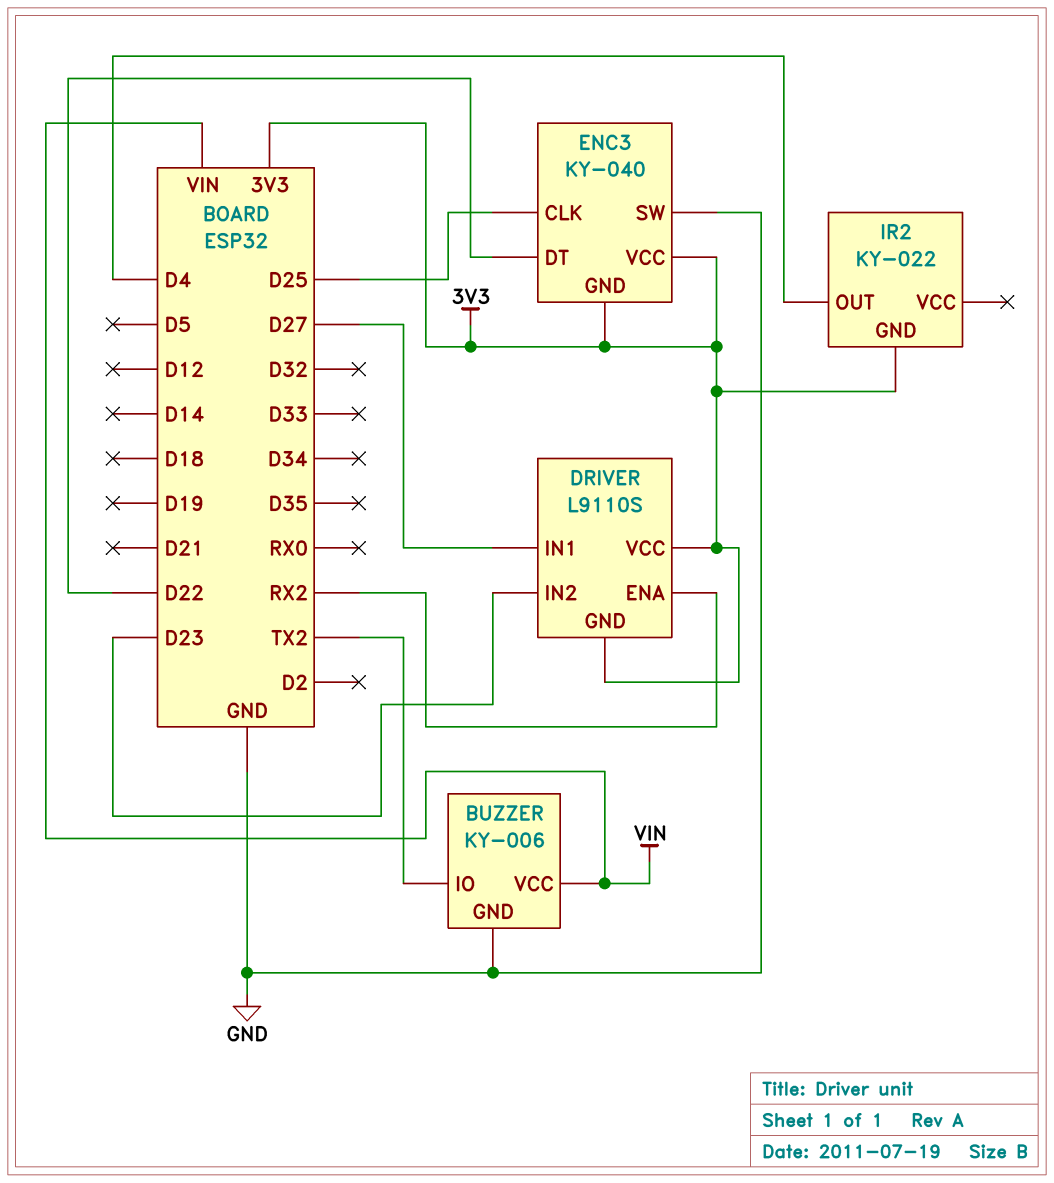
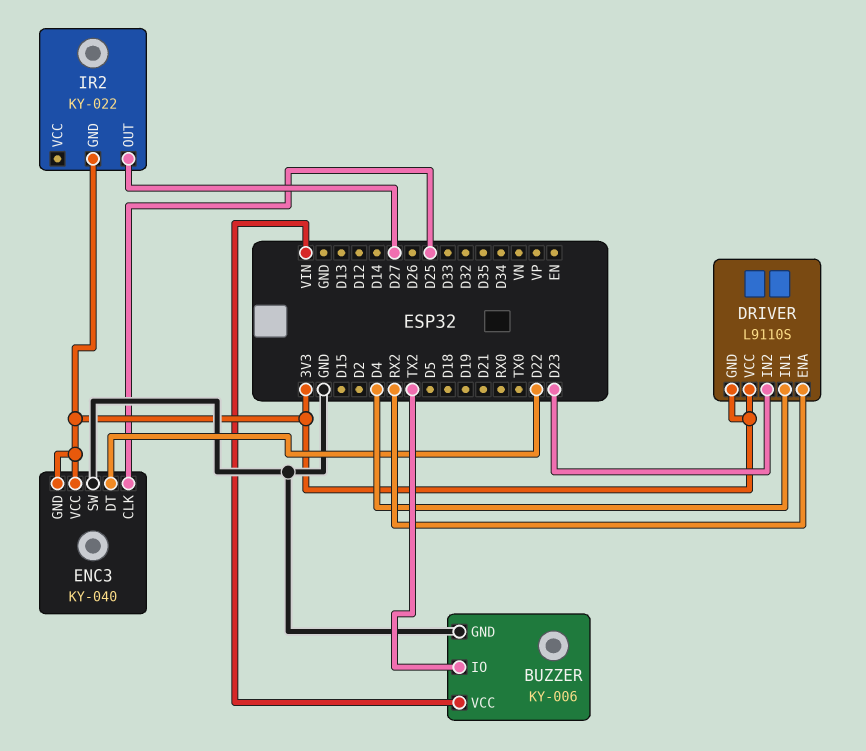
DRIVER pin IN1: D27 -> D4
IR2 pin OUT: D4 -> D27

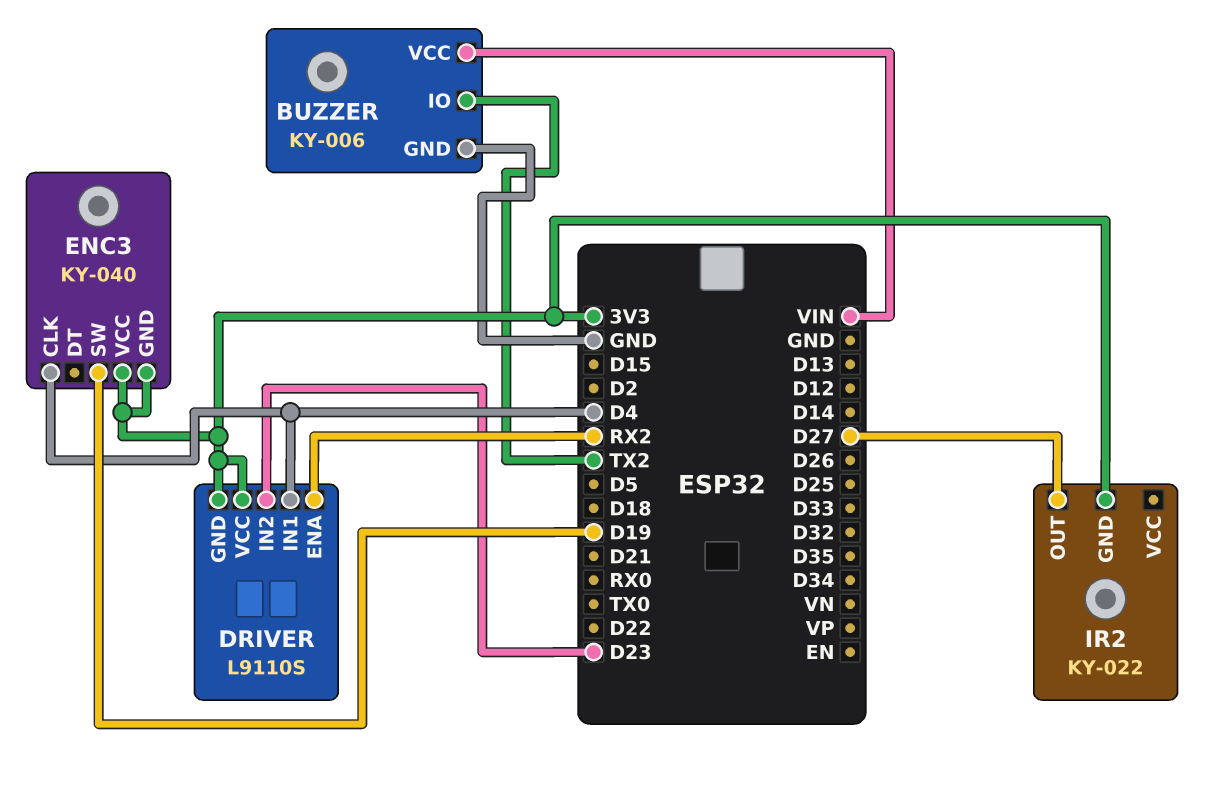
ENC3 pin CLK: D25 -> D4
ENC3 pin DT: D22 -> none
ENC3 pin SW: GND -> D19

